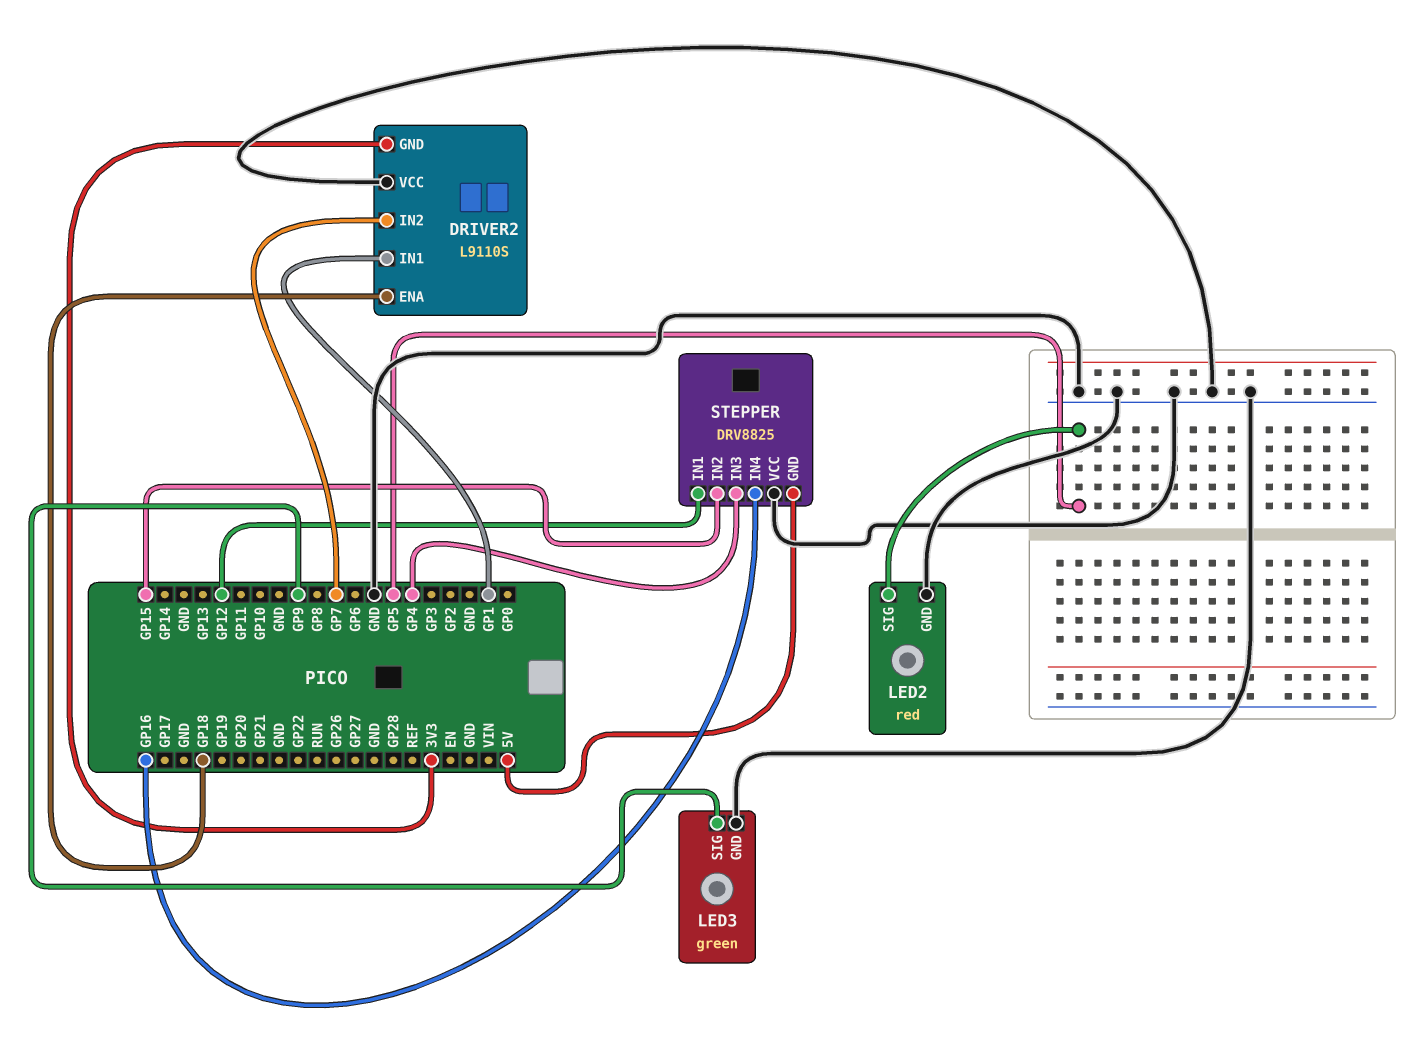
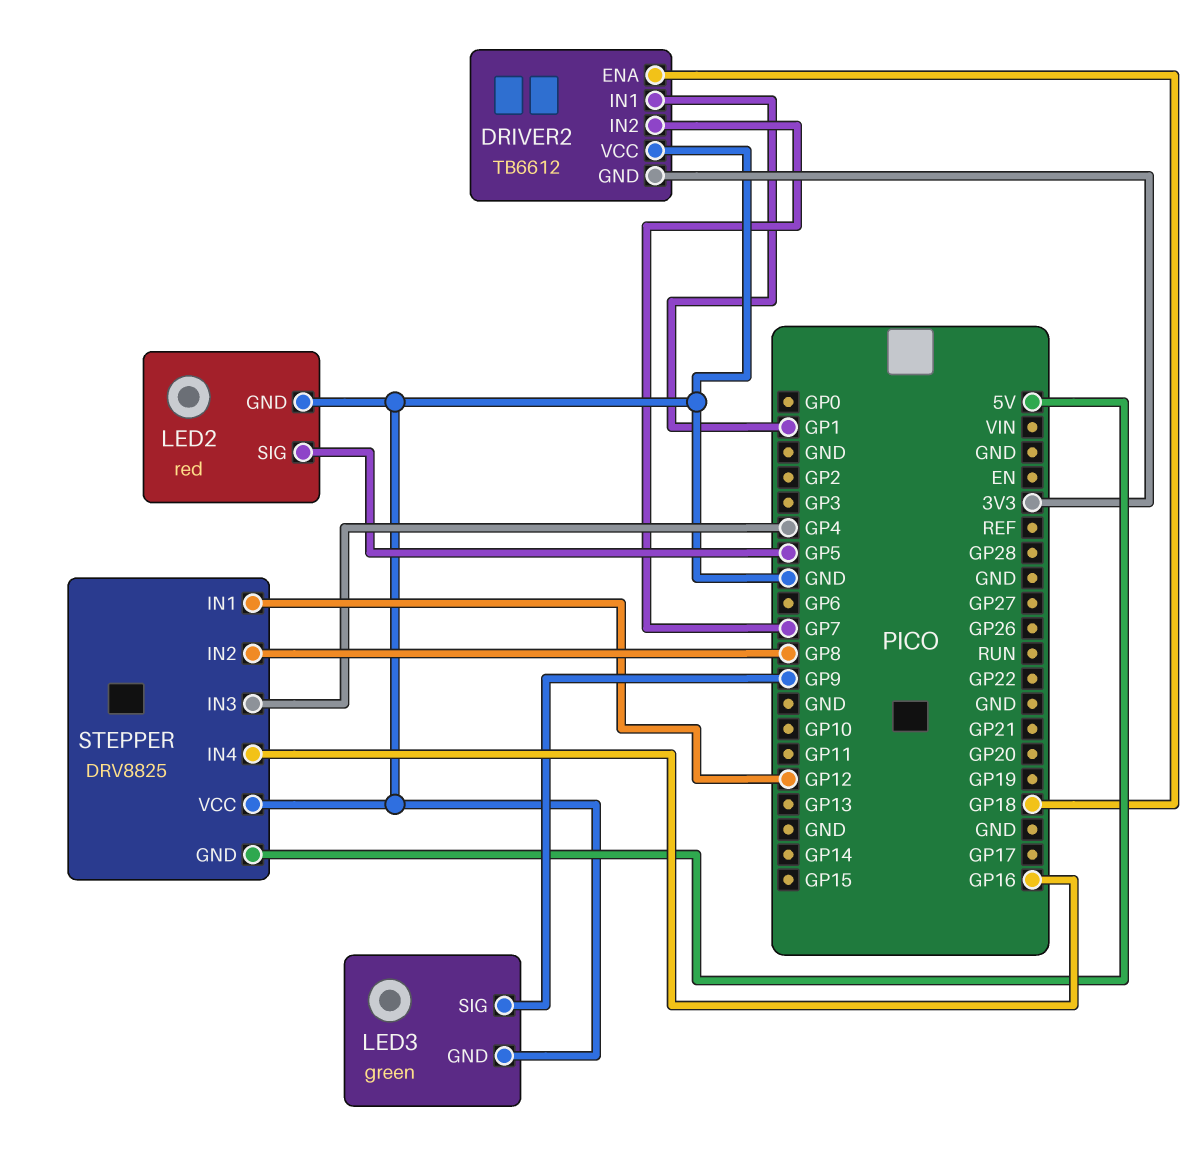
DRIVER2: L9110S -> TB6612
STEPPER pin IN2: GP15 -> GP8

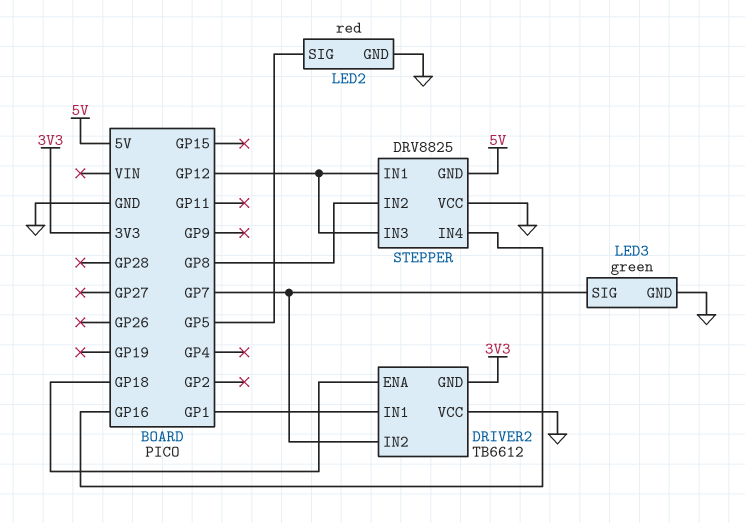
LED3 pin SIG: GP9 -> GP7
STEPPER pin IN3: GP4 -> GP12

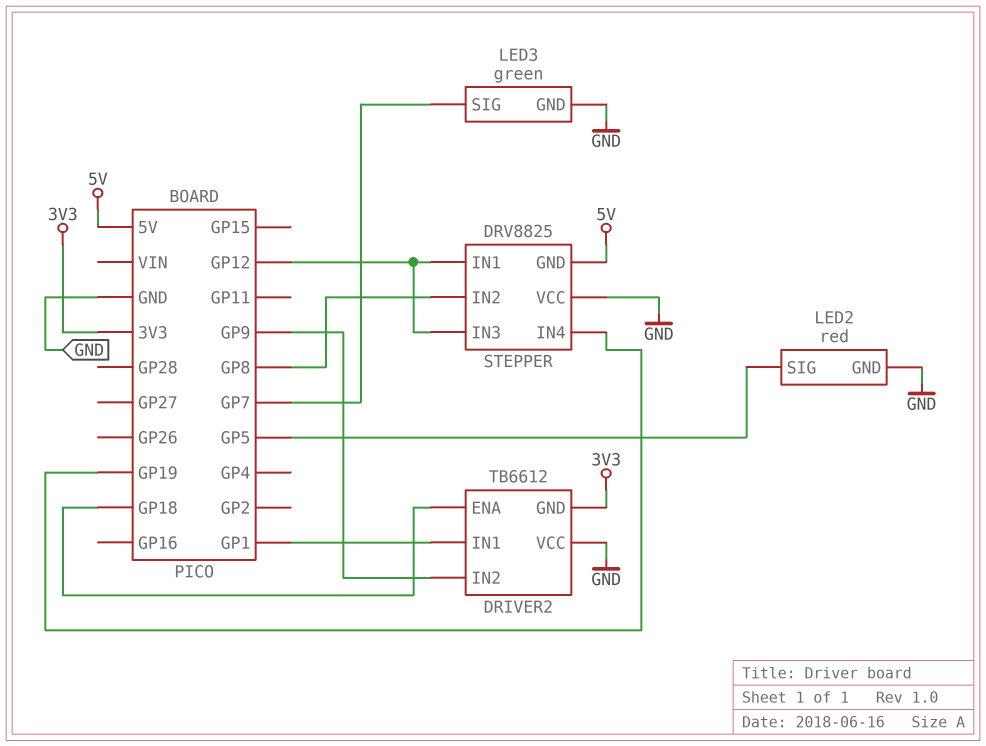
DRIVER2 pin IN2: GP7 -> GP9
STEPPER pin IN4: GP16 -> GP19

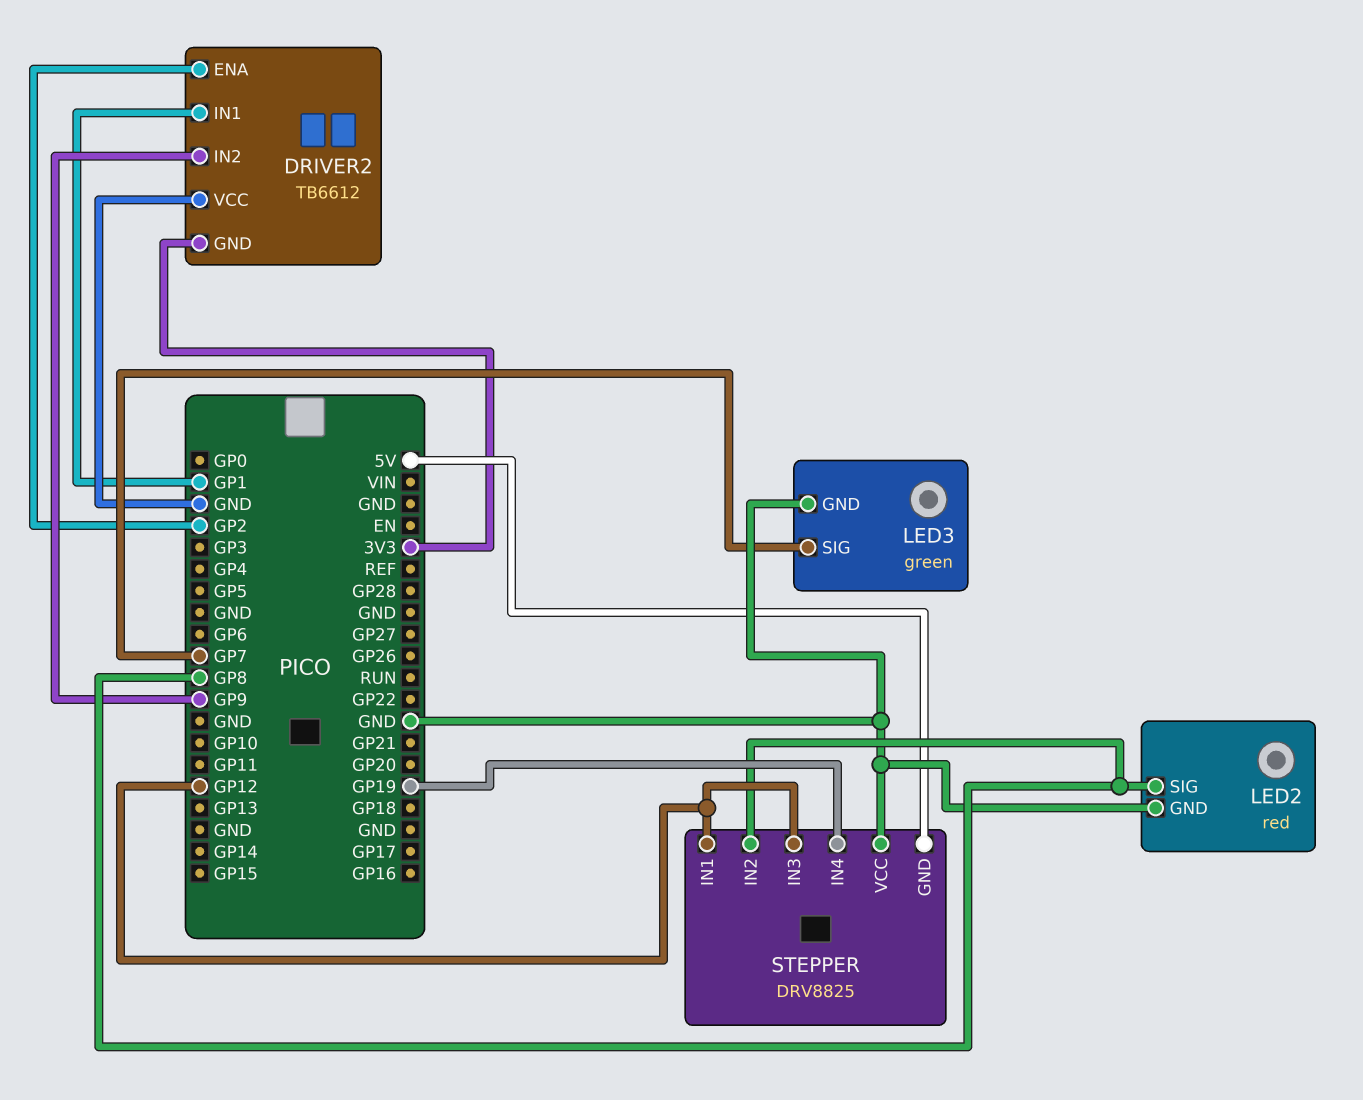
DRIVER2 pin ENA: GP18 -> GP2
LED2 pin SIG: GP5 -> GP8

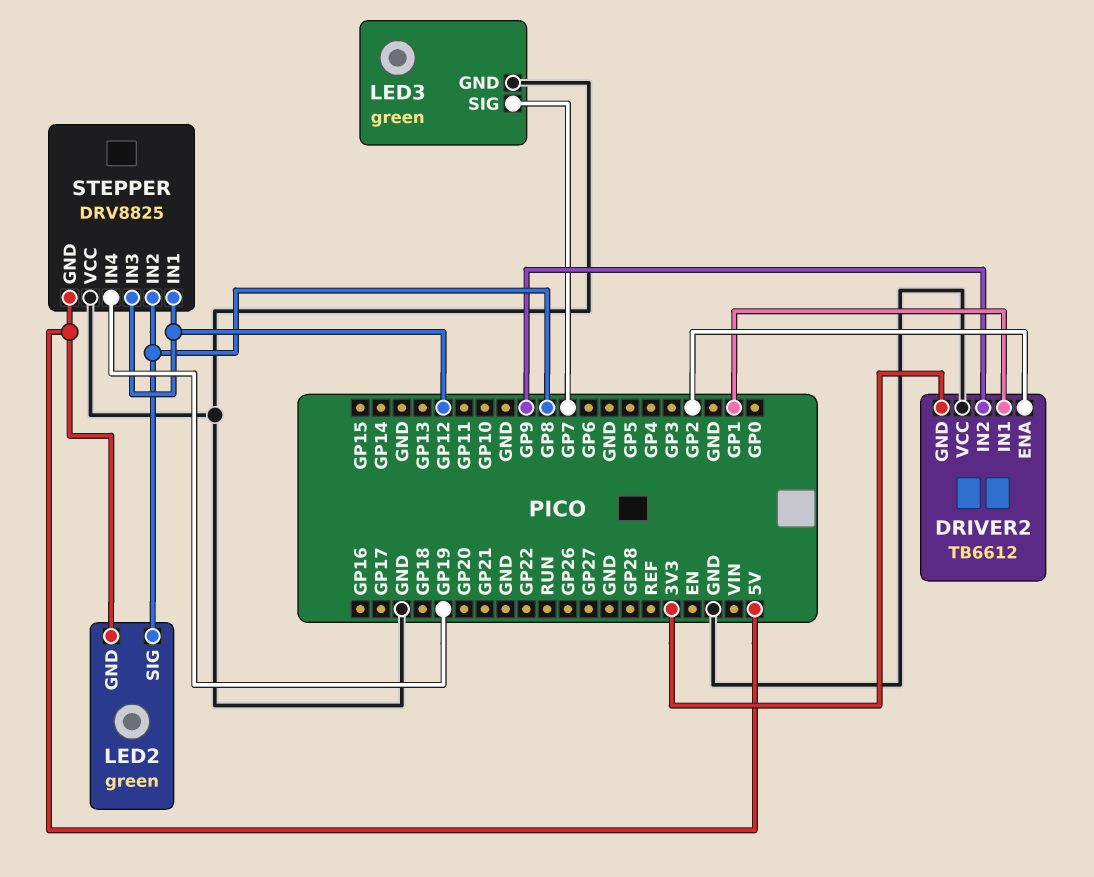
LED2: red -> green
LED2 pin GND: GND -> 5V

